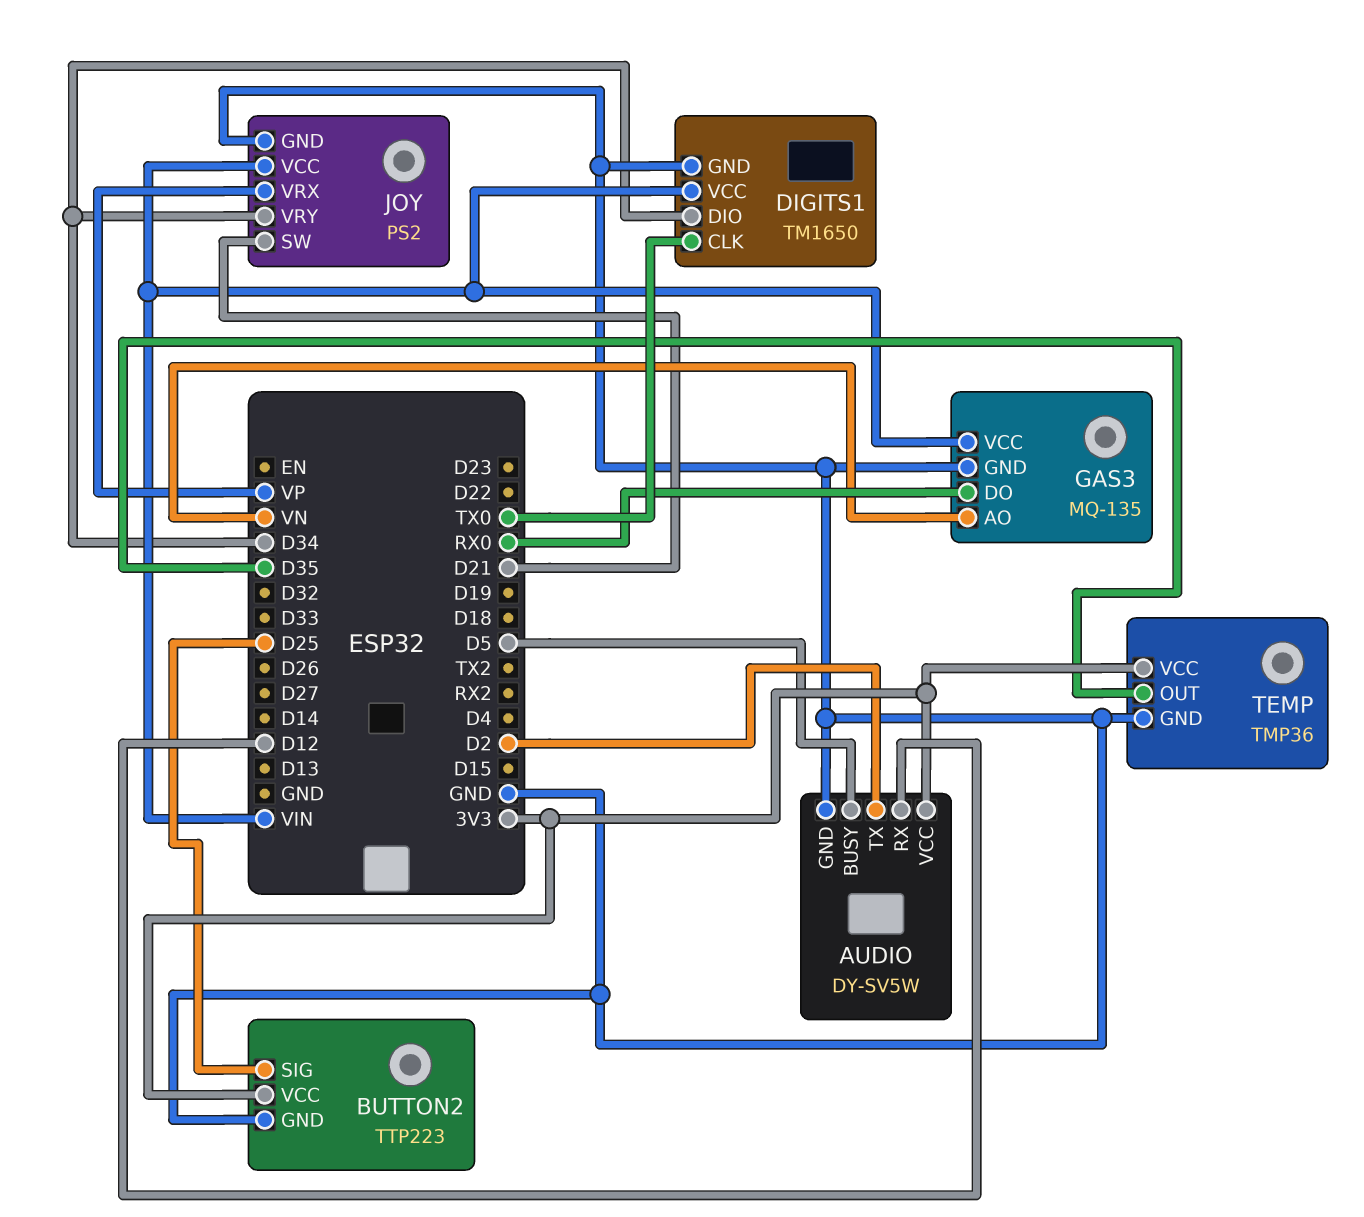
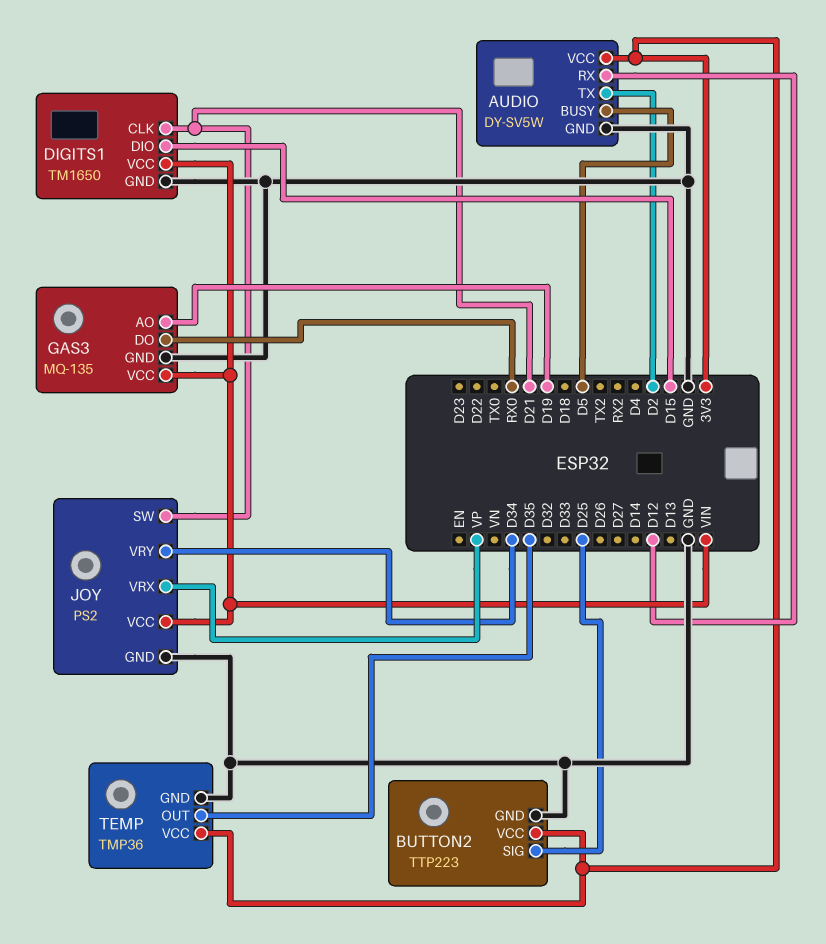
DIGITS1 pin CLK: TX0 -> D21
DIGITS1 pin DIO: D34 -> D15
GAS3 pin AO: VN -> D19

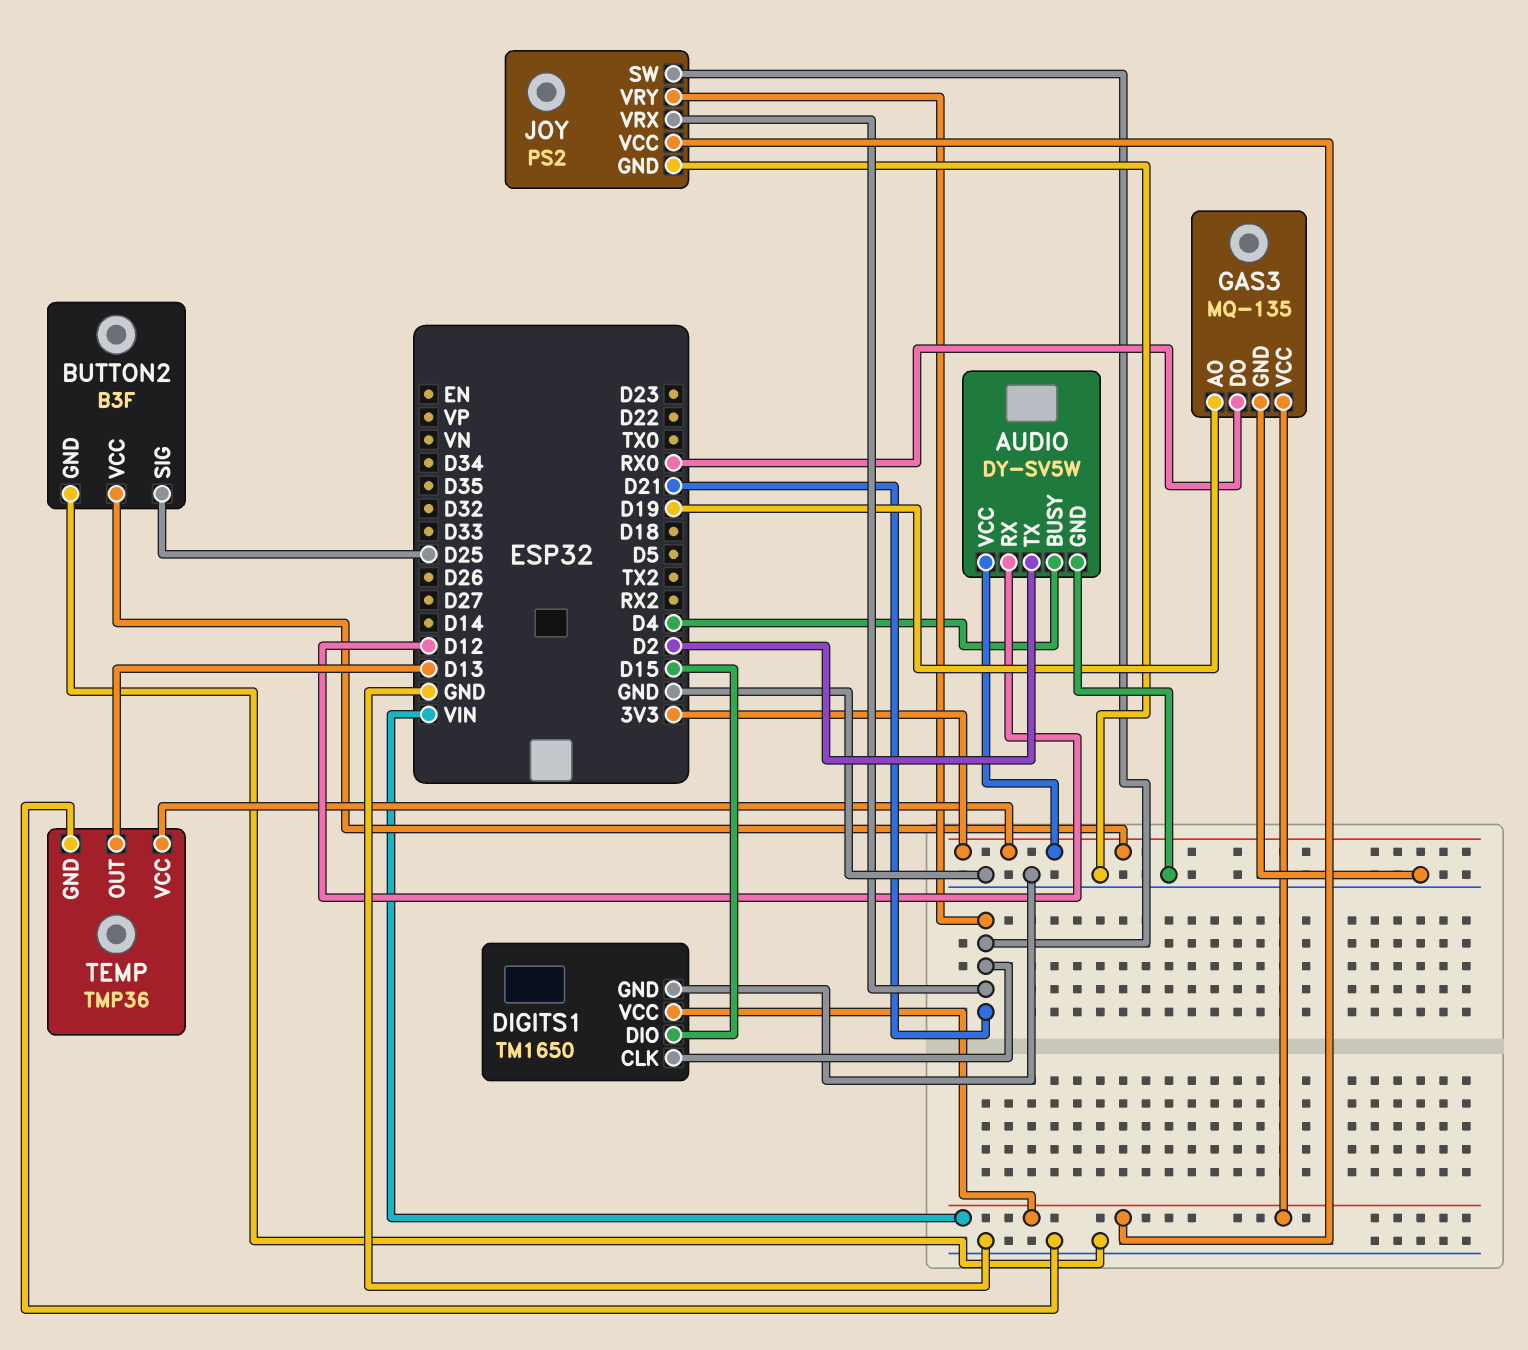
AUDIO pin BUSY: D5 -> D4
BUTTON2: TTP223 -> B3F
JOY pin VRX: VP -> D21
JOY pin VRY: D34 -> D21
TEMP pin OUT: D35 -> D13

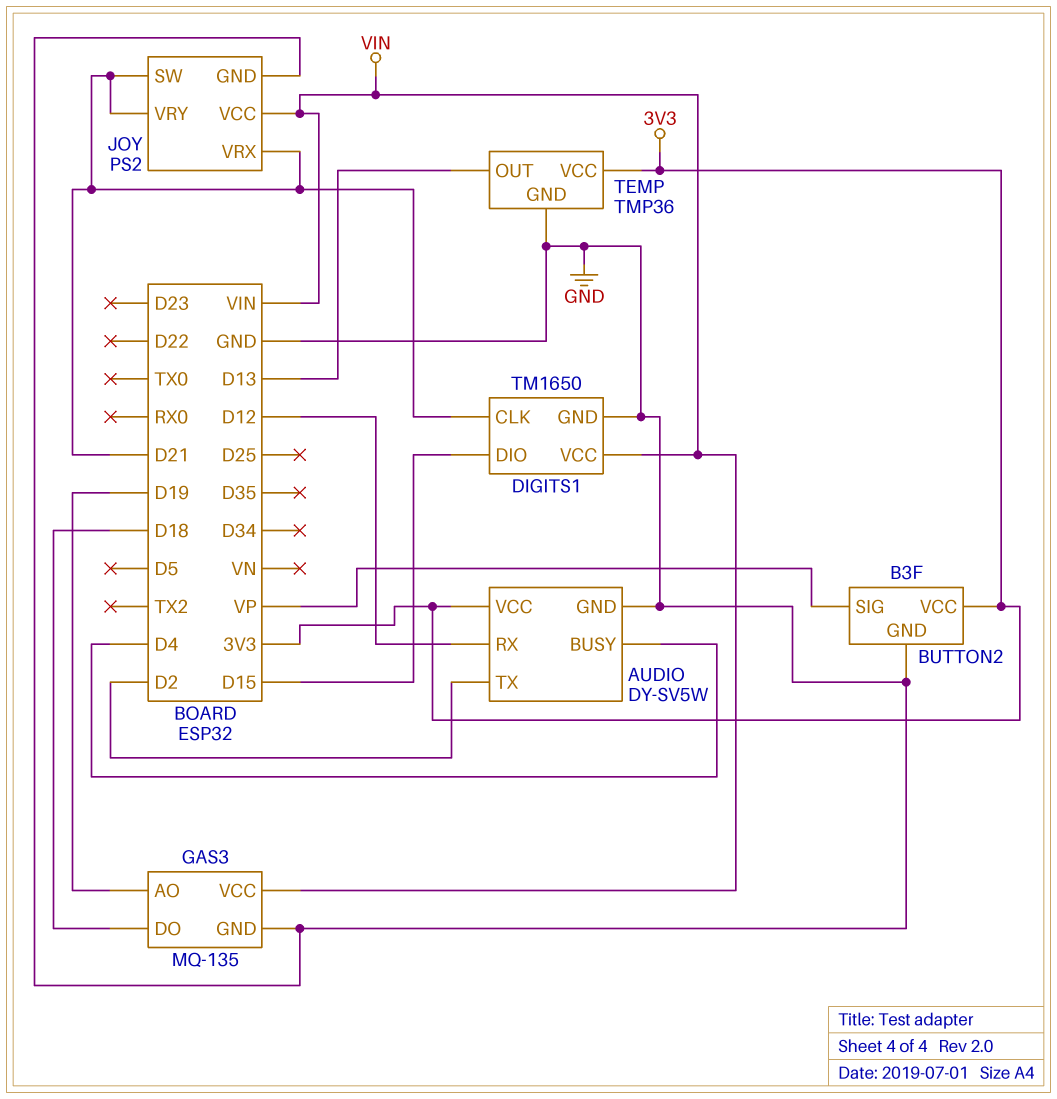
BUTTON2 pin SIG: D25 -> VP
GAS3 pin DO: RX0 -> D18

